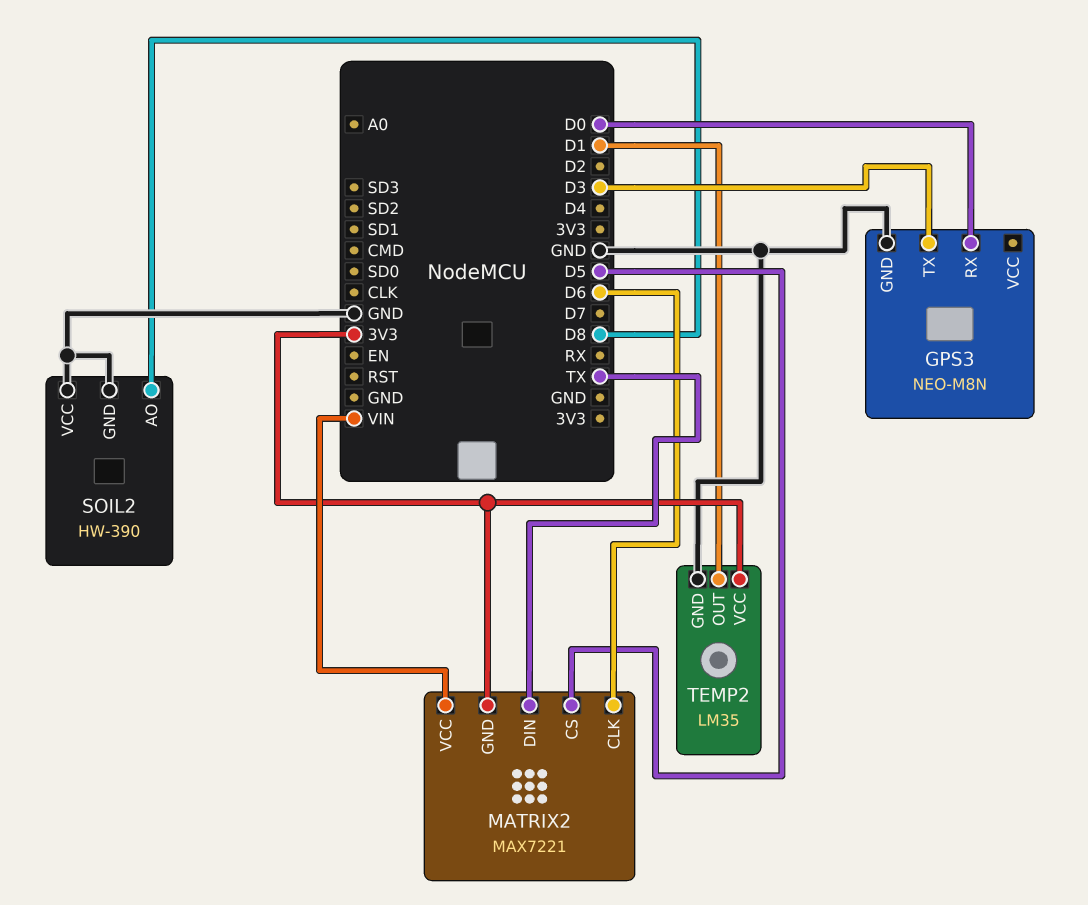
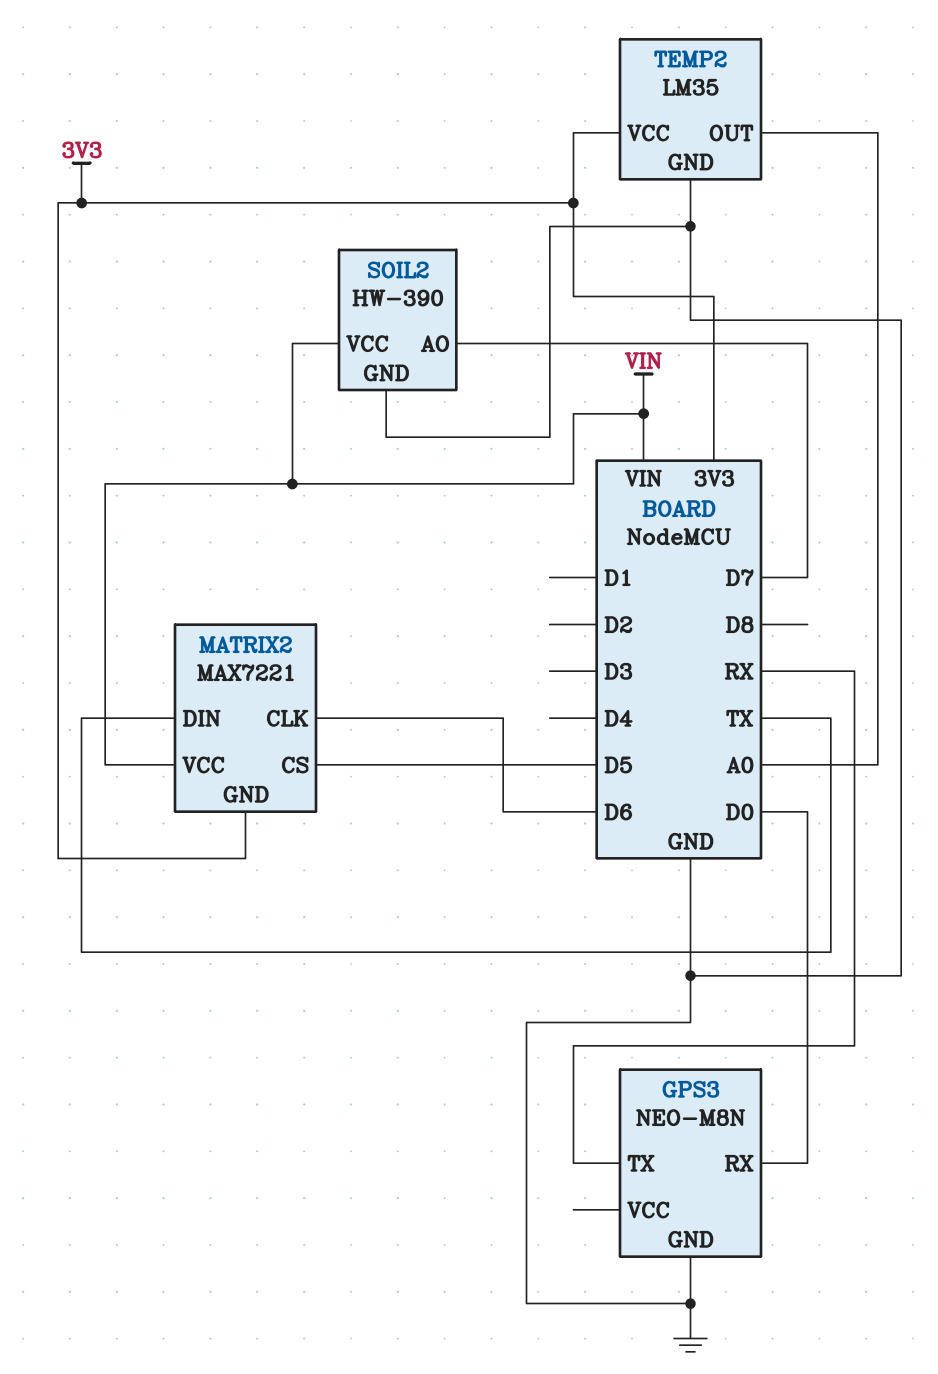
GPS3 pin TX: D3 -> RX
SOIL2 pin AO: D8 -> D7
SOIL2 pin VCC: GND -> VIN
TEMP2 pin OUT: D1 -> A0

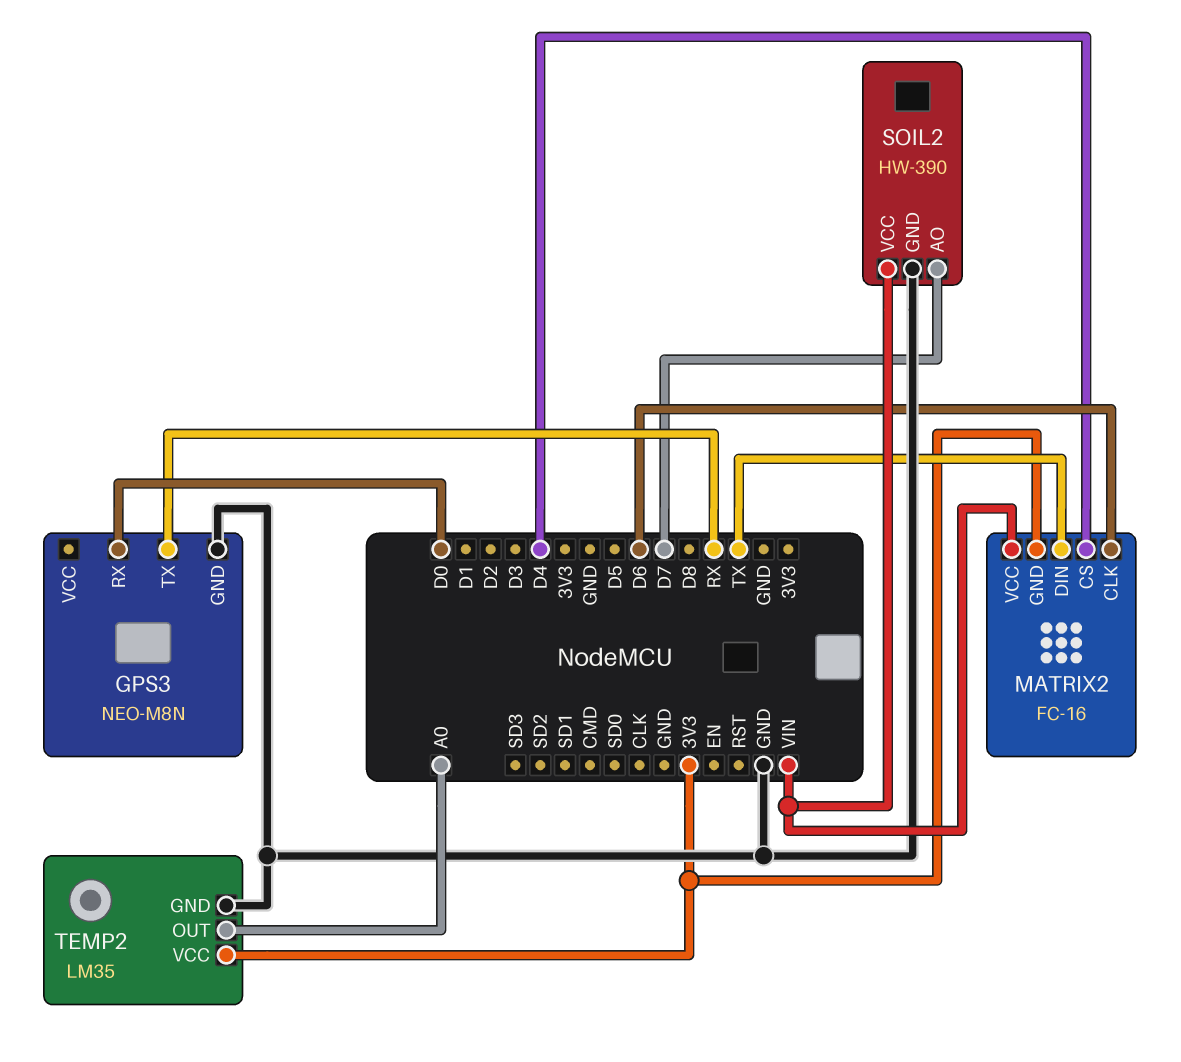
MATRIX2: MAX7221 -> FC-16
MATRIX2 pin CS: D5 -> D4

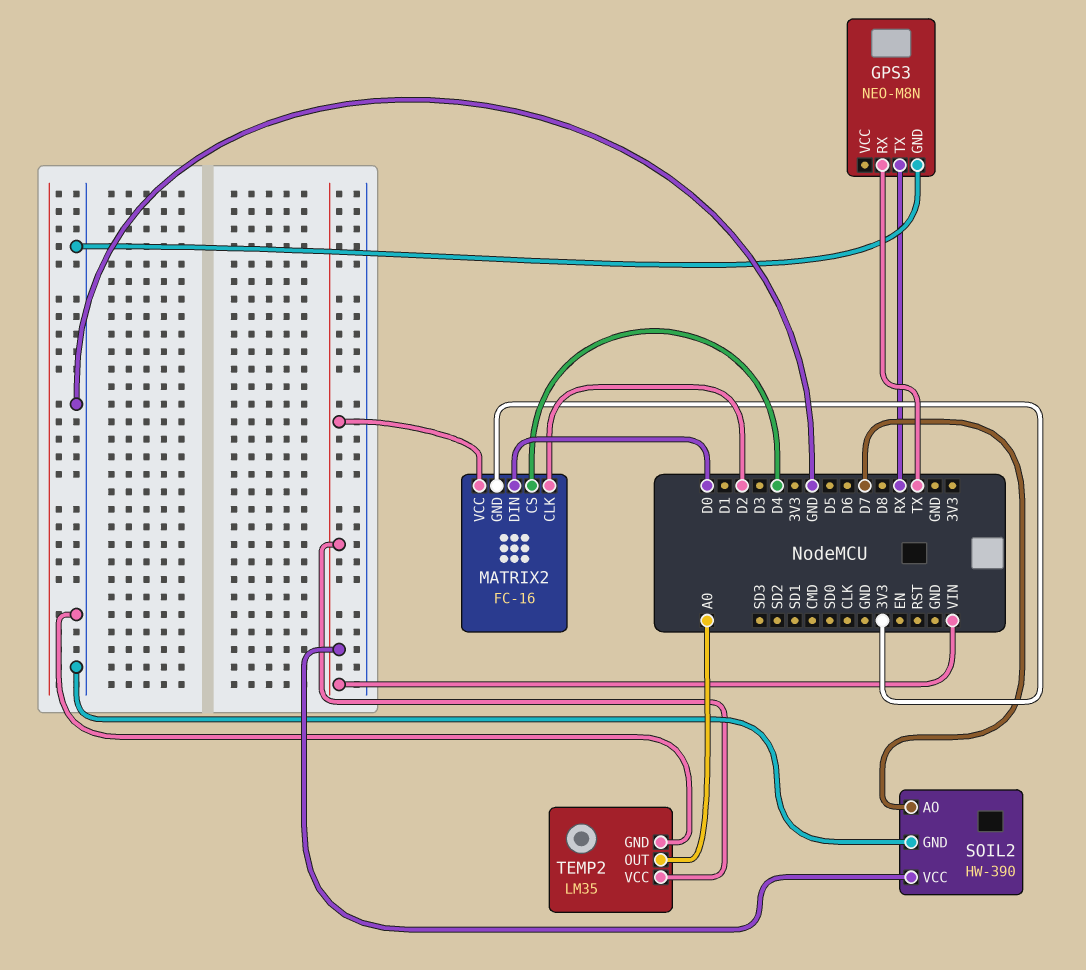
GPS3 pin RX: D0 -> TX
MATRIX2 pin CLK: D6 -> D2
MATRIX2 pin DIN: TX -> D0
TEMP2 pin VCC: 3V3 -> VIN

